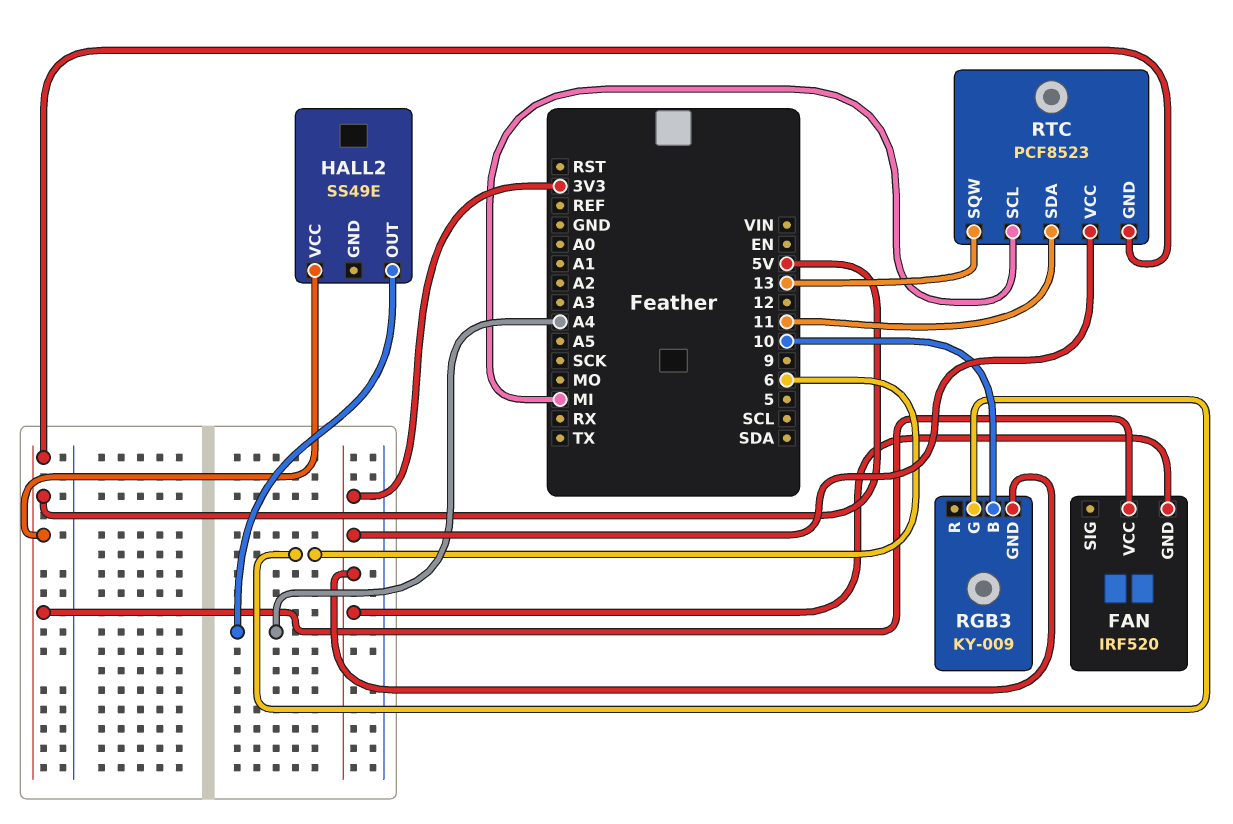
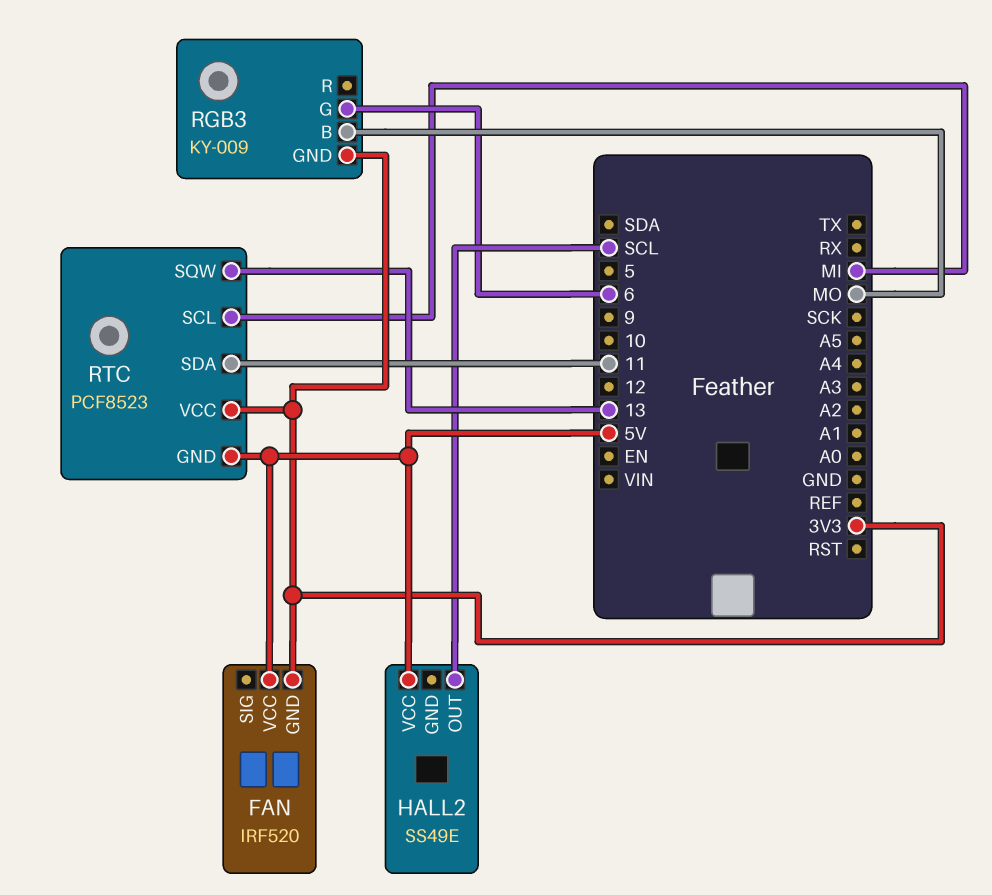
HALL2 pin OUT: A4 -> SCL
RGB3 pin B: 10 -> MO

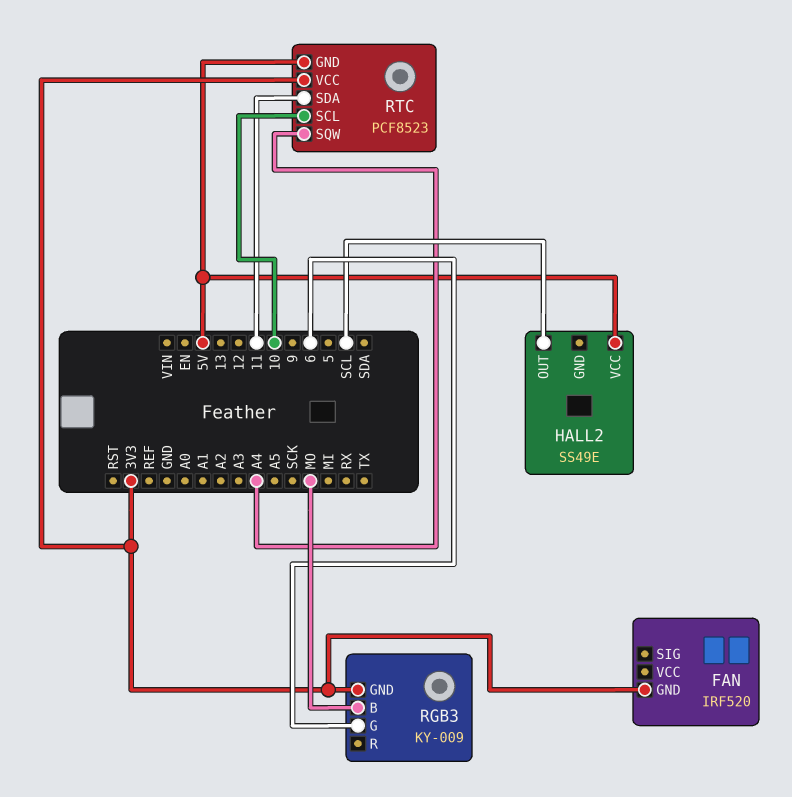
FAN pin VCC: 5V -> none
RTC pin SCL: MI -> 10
RTC pin SQW: 13 -> A4

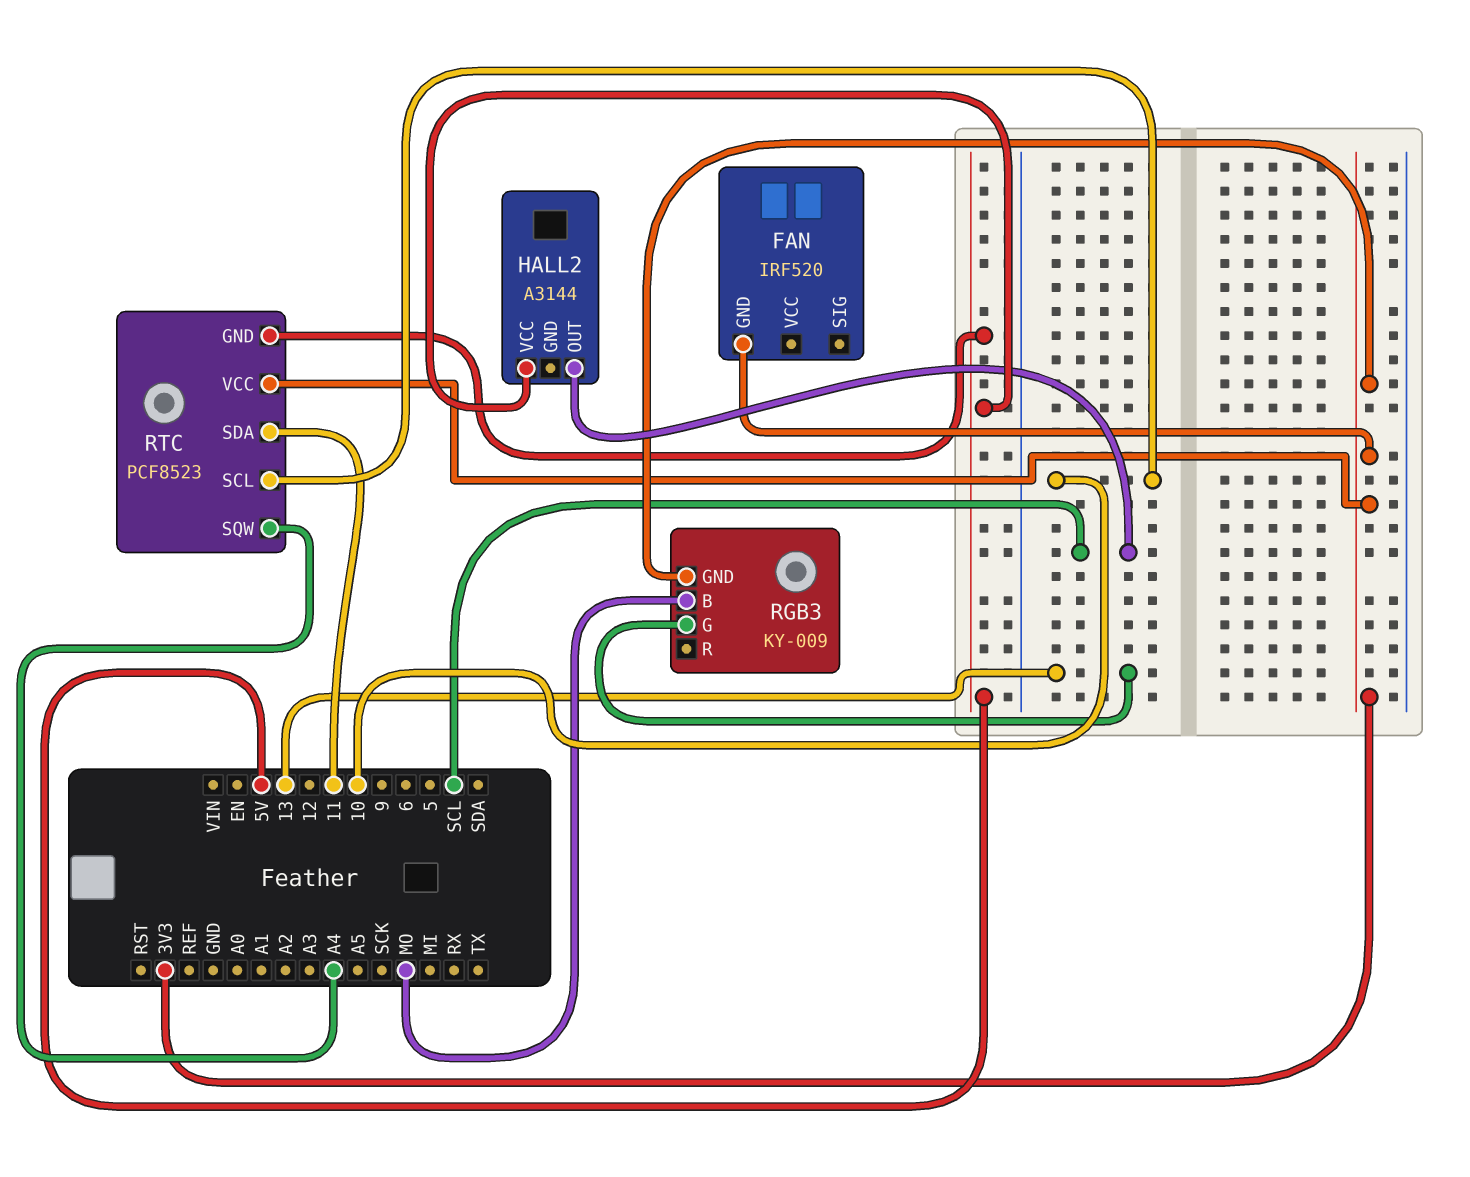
HALL2: SS49E -> A3144
RGB3 pin G: 6 -> 13

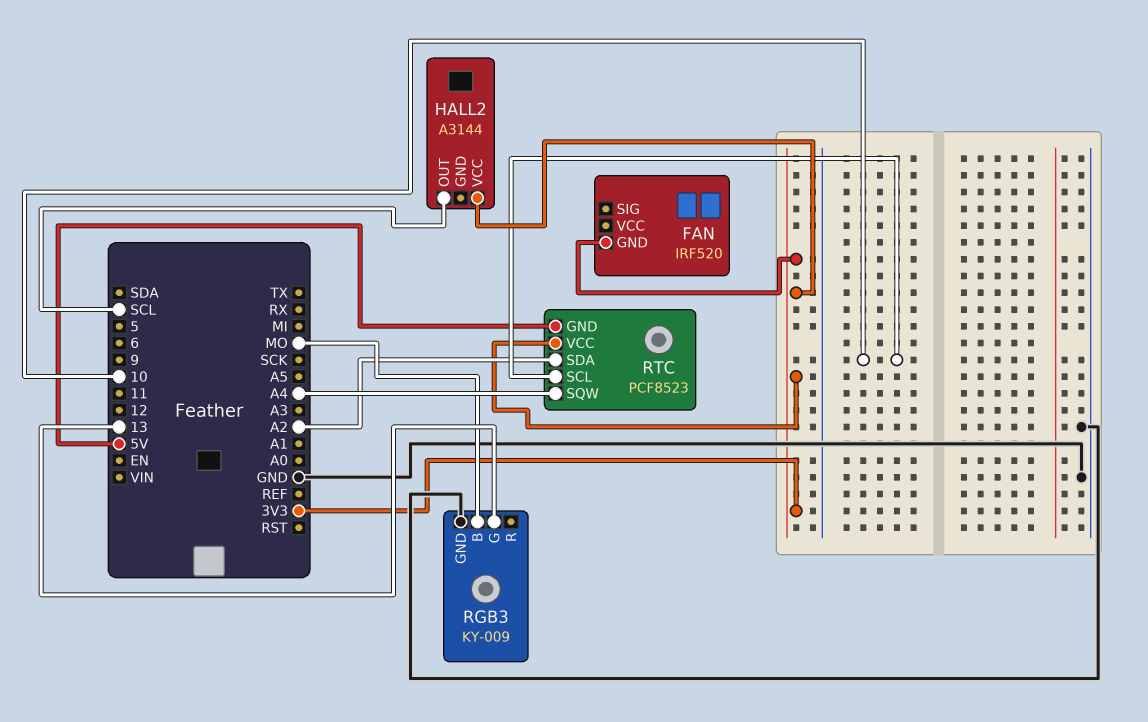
HALL2 pin VCC: 5V -> 3V3
RGB3 pin GND: 3V3 -> GND
RTC pin SDA: 11 -> A2

